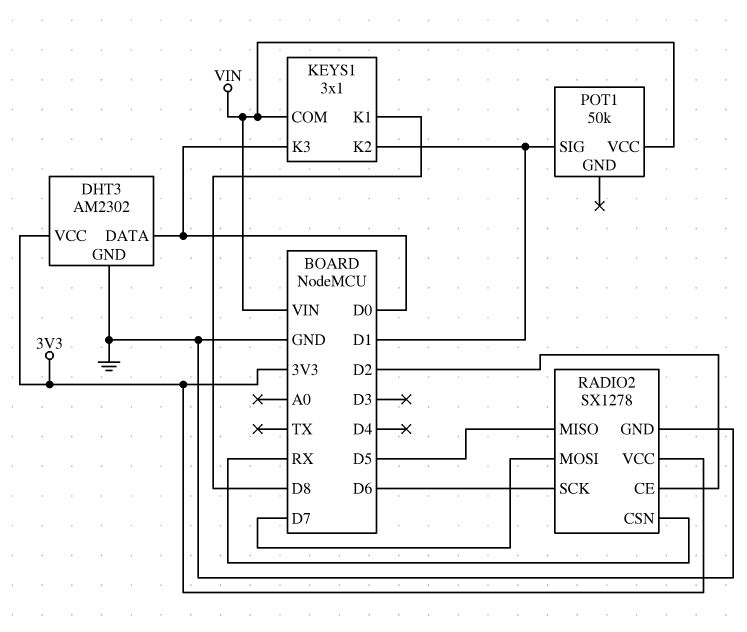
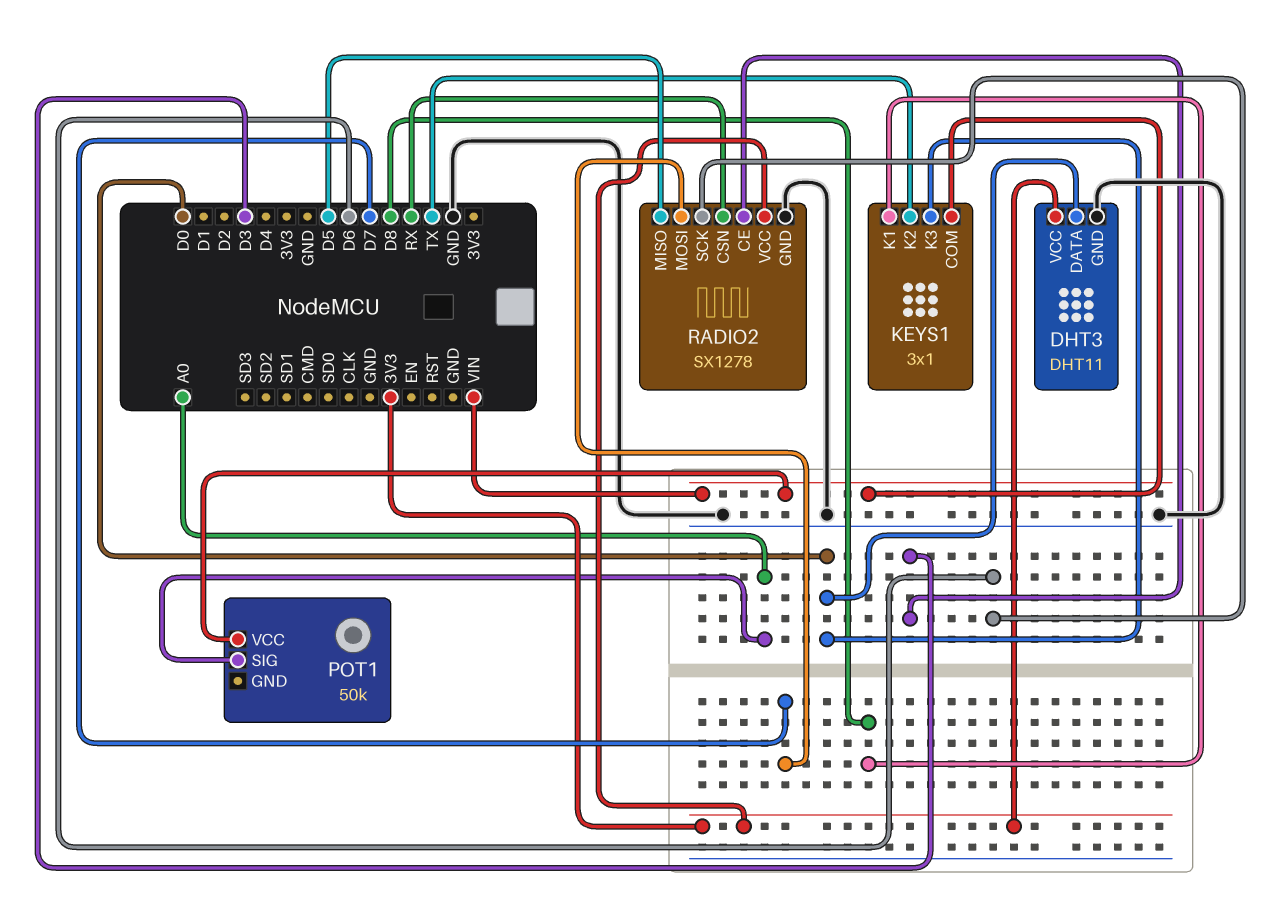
DHT3: AM2302 -> DHT11
KEYS1 pin K2: D1 -> TX
POT1 pin SIG: D1 -> A0
RADIO2 pin CE: D2 -> D3

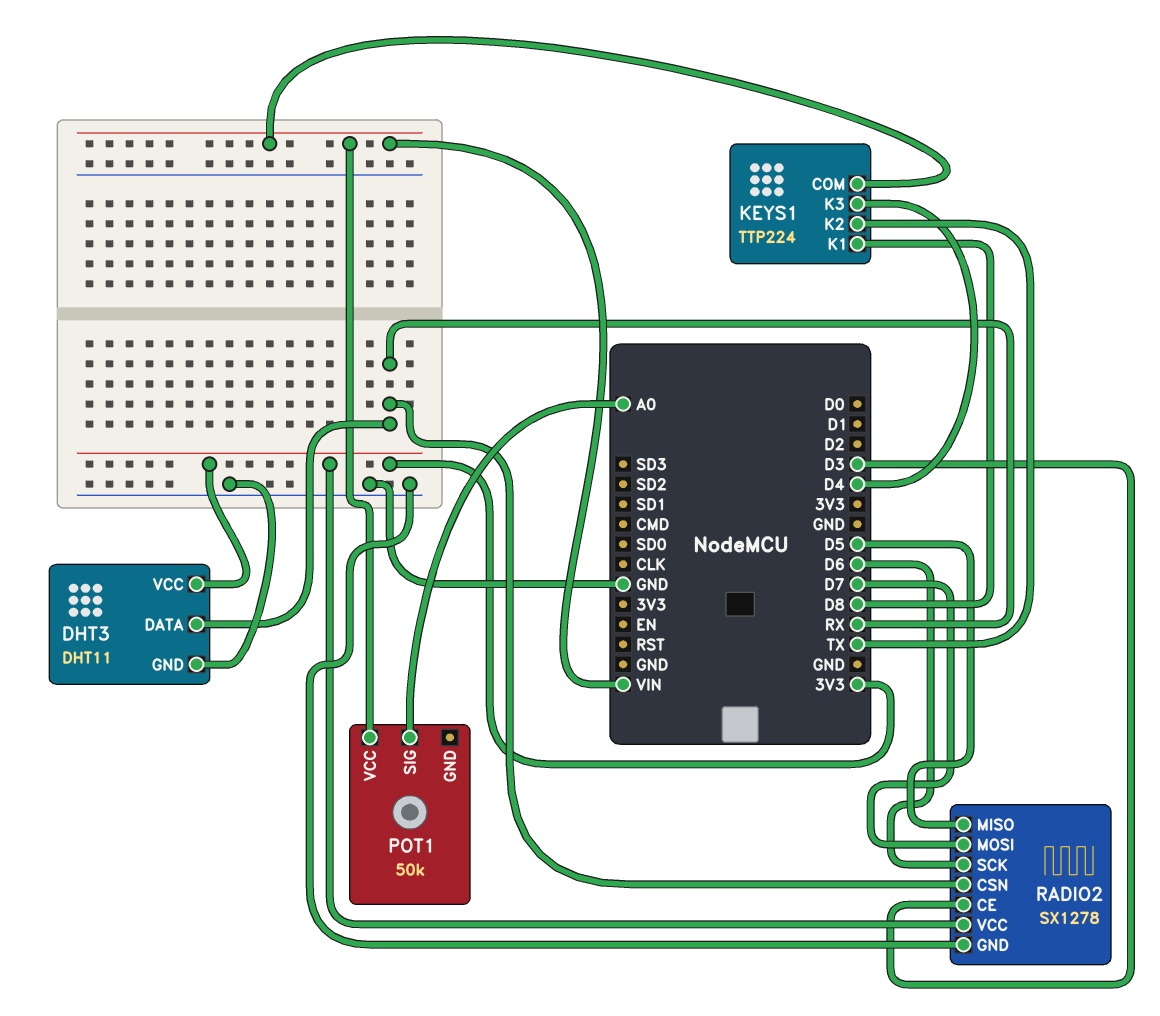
DHT3 pin DATA: D0 -> RX
KEYS1: 3x1 -> TTP224
KEYS1 pin K3: D0 -> D4

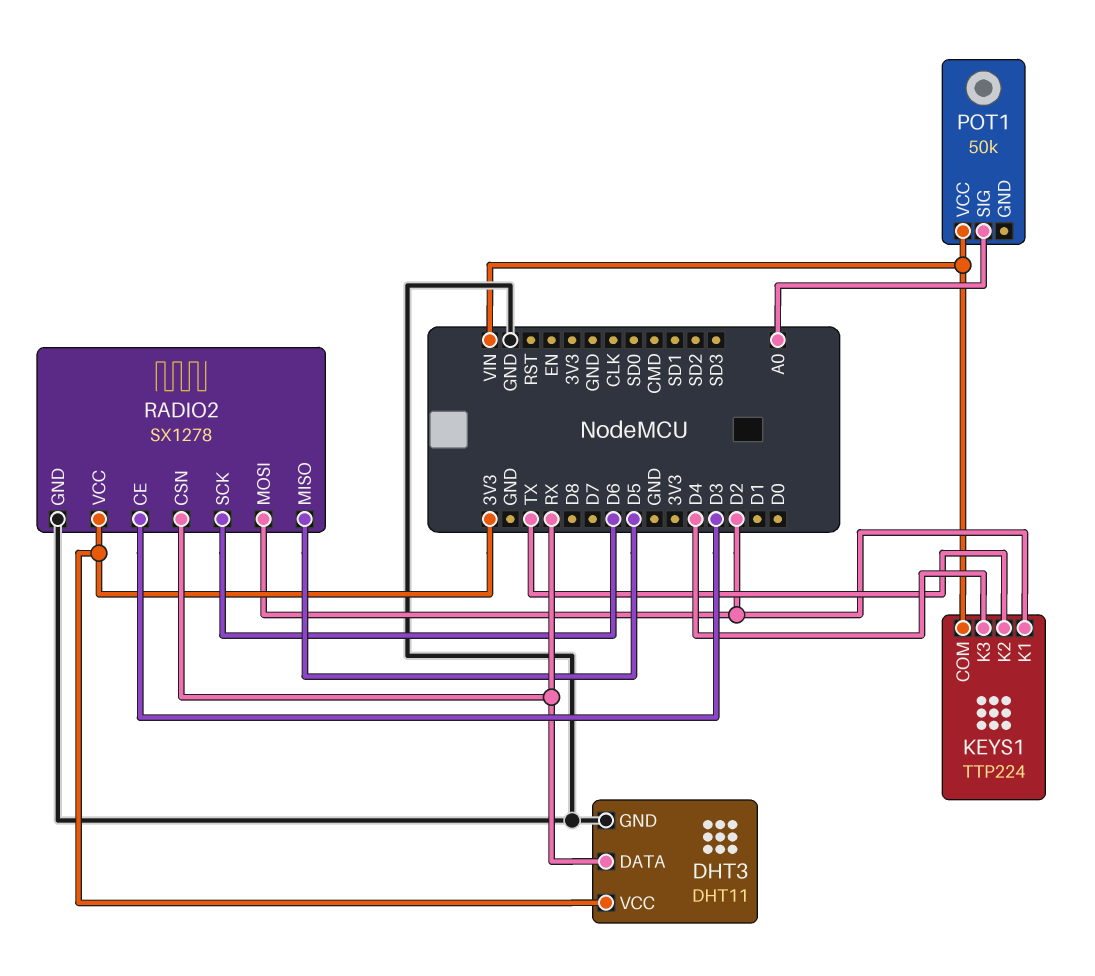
KEYS1 pin K1: D8 -> D2
RADIO2 pin MOSI: D7 -> D2

